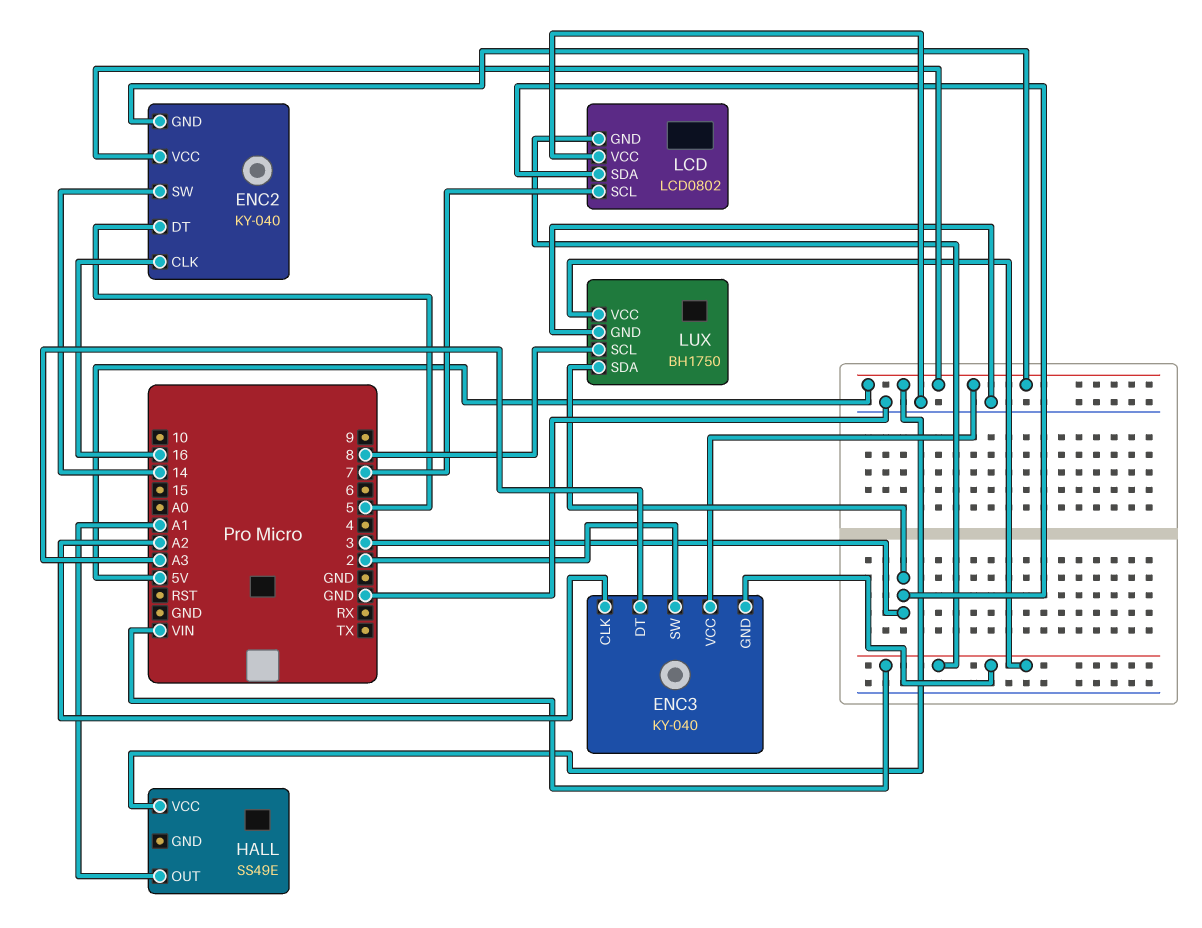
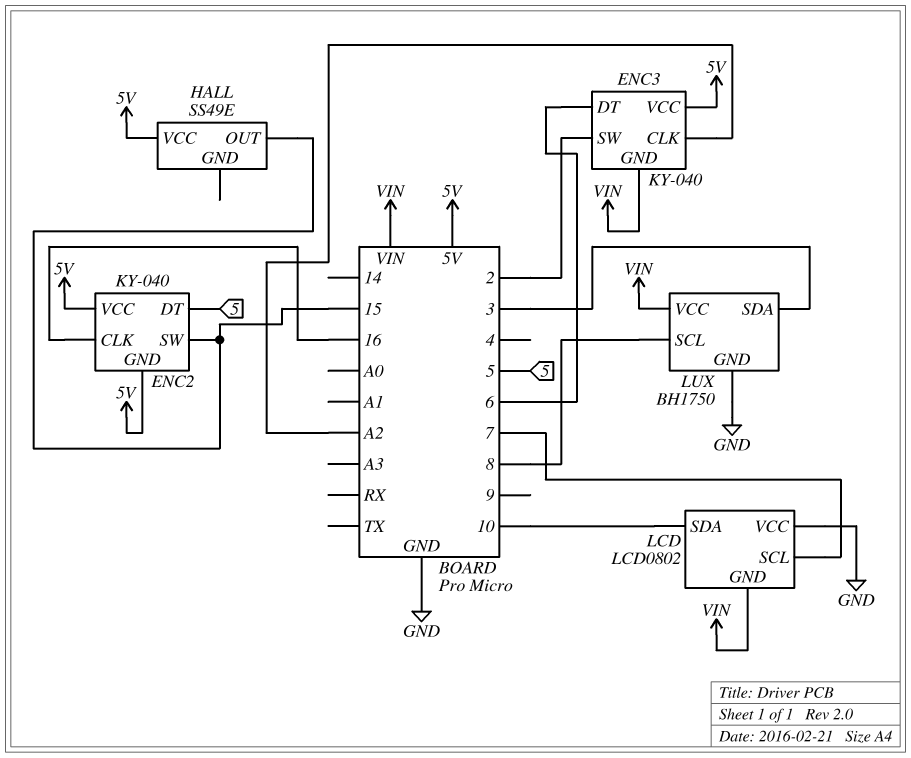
ENC2 pin SW: 14 -> 15
ENC3 pin DT: A3 -> 6
HALL pin OUT: A1 -> 15
LCD pin SDA: 3 -> 10

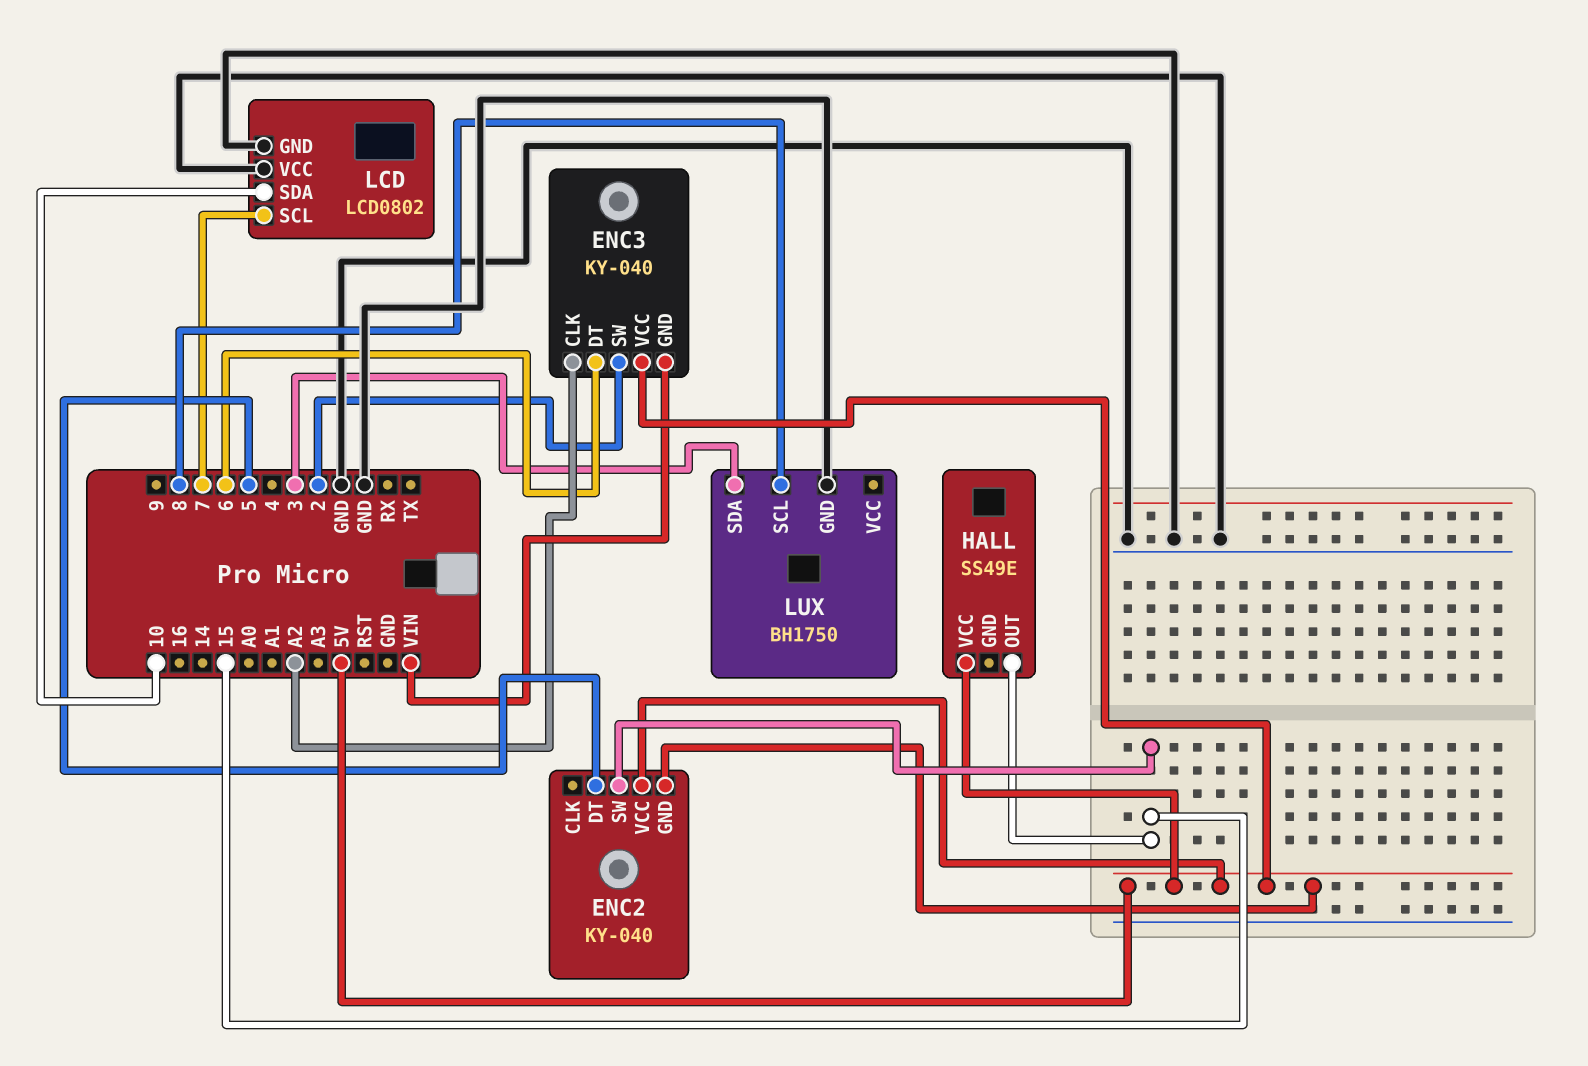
ENC2 pin CLK: 16 -> none
LCD pin GND: VIN -> GND
LUX pin VCC: VIN -> none

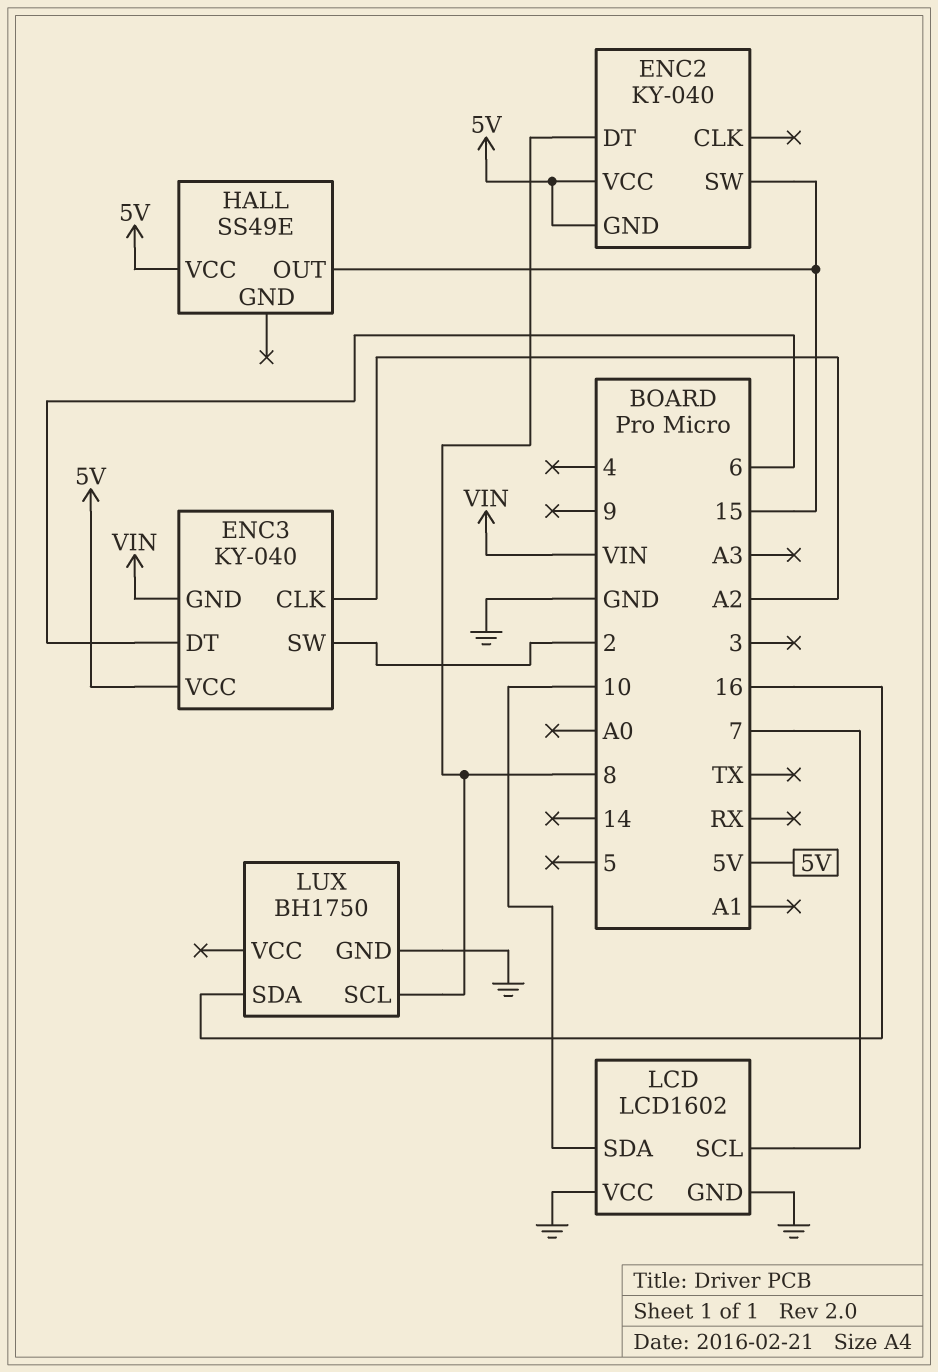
ENC2 pin DT: 5 -> 8
LCD: LCD0802 -> LCD1602
LUX pin SDA: 3 -> 16

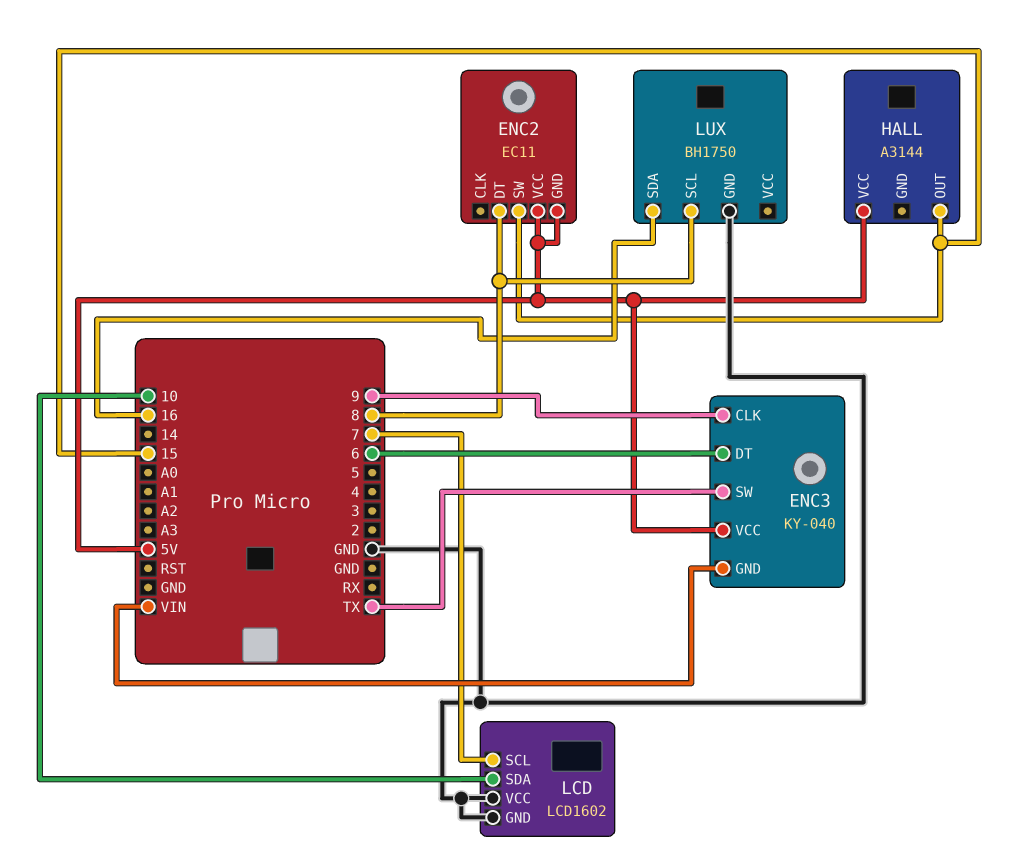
ENC2: KY-040 -> EC11
ENC3 pin CLK: A2 -> 9
ENC3 pin SW: 2 -> TX
HALL: SS49E -> A3144

